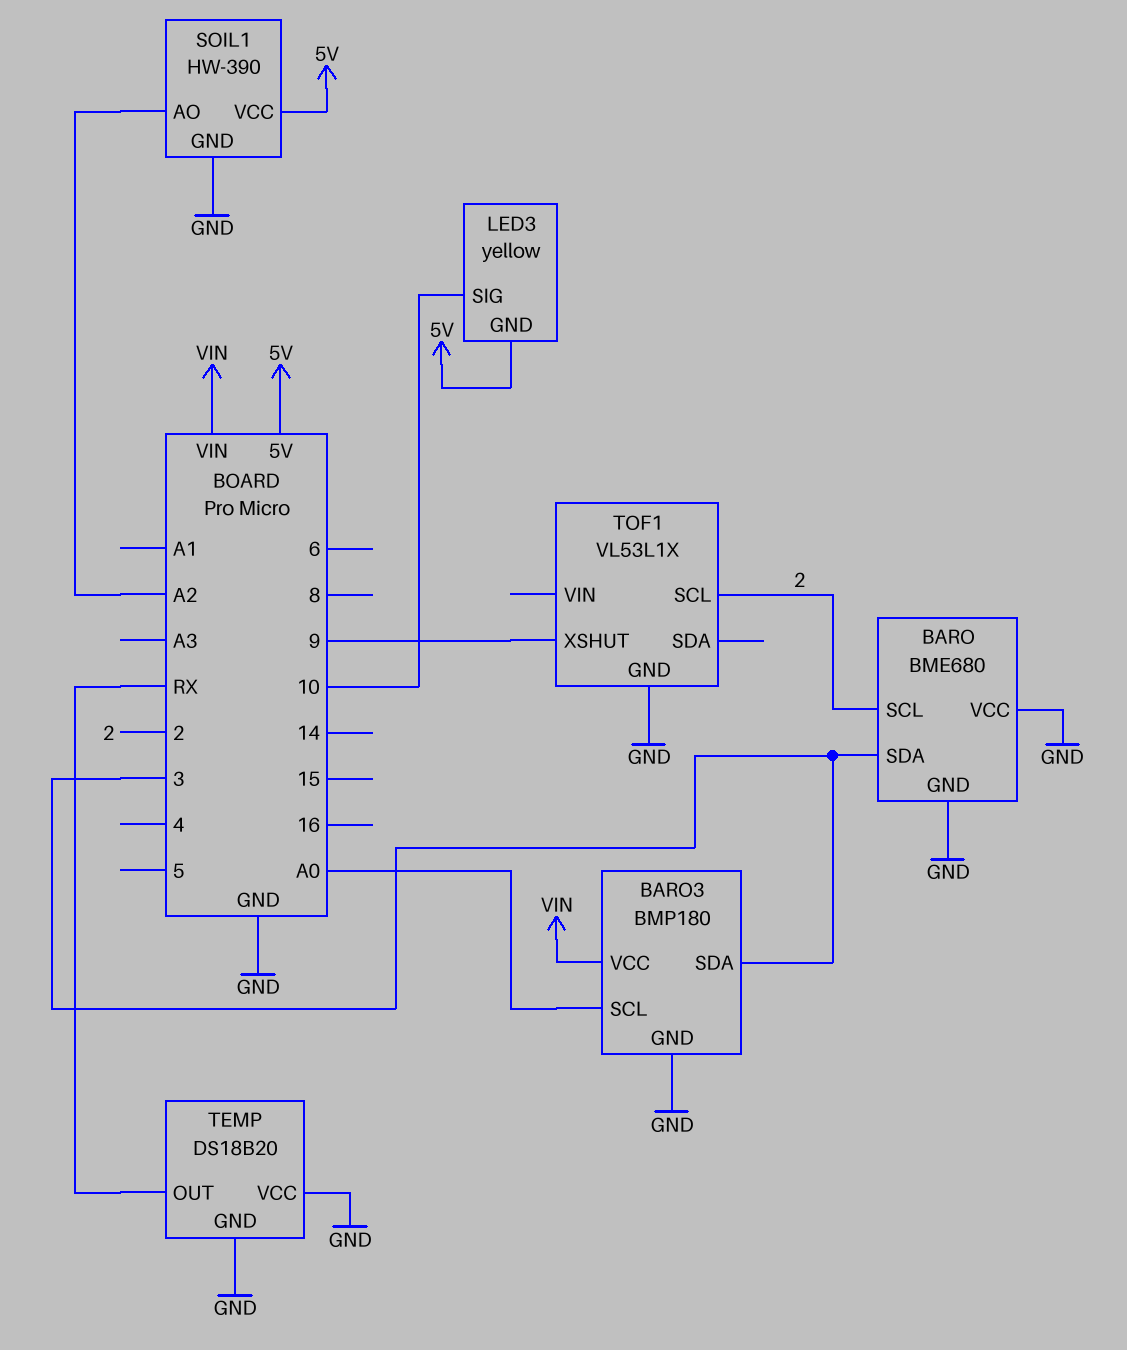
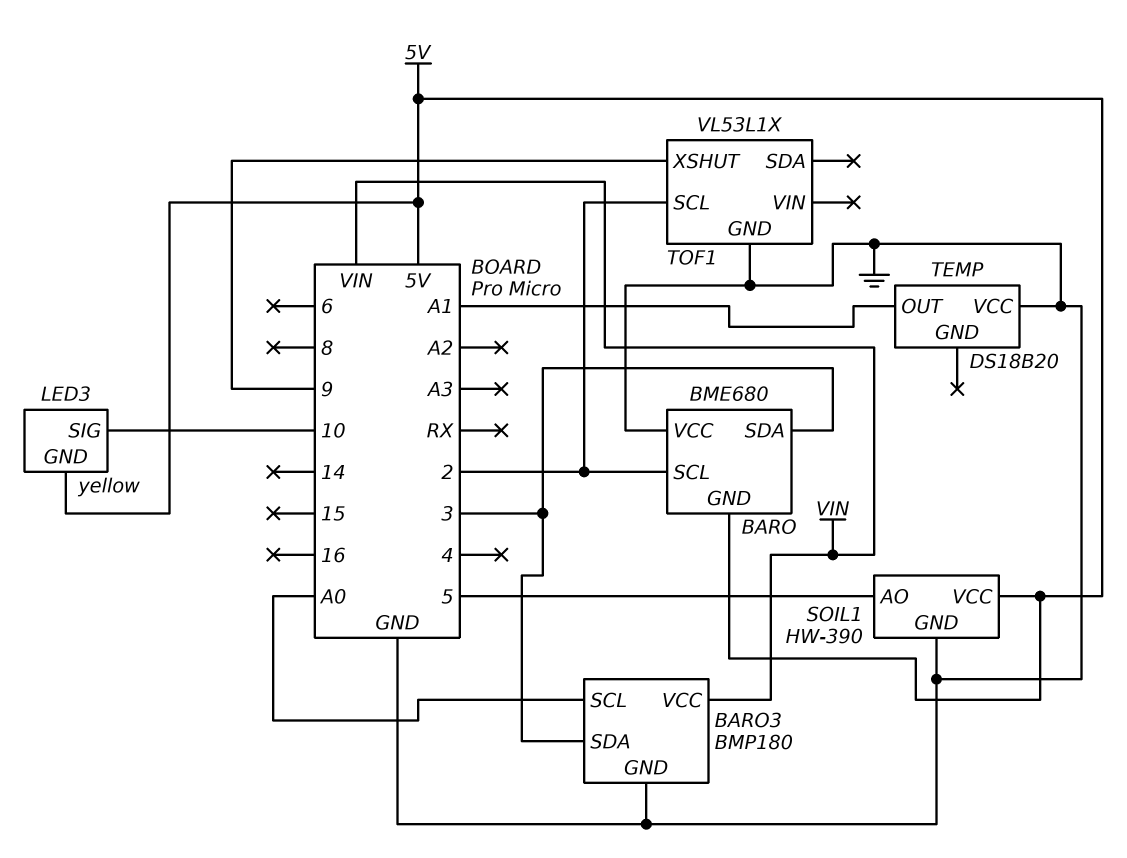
BARO pin GND: GND -> 5V
SOIL1 pin AO: A2 -> 5
TEMP pin GND: GND -> none
TEMP pin OUT: RX -> A1

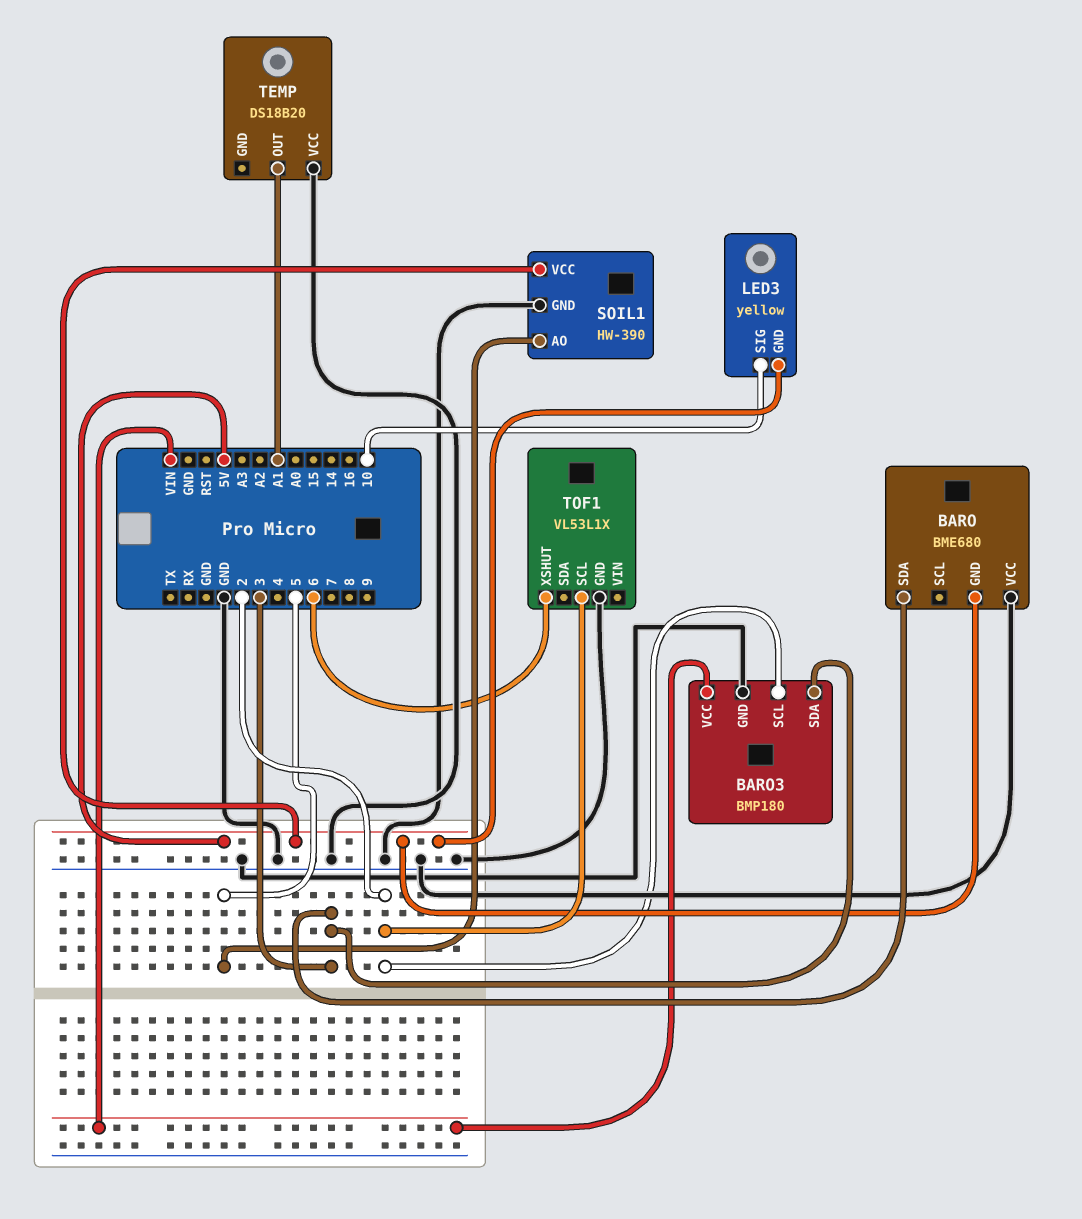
BARO pin SCL: 2 -> none
BARO3 pin SCL: A0 -> 2
TOF1 pin XSHUT: 9 -> 6

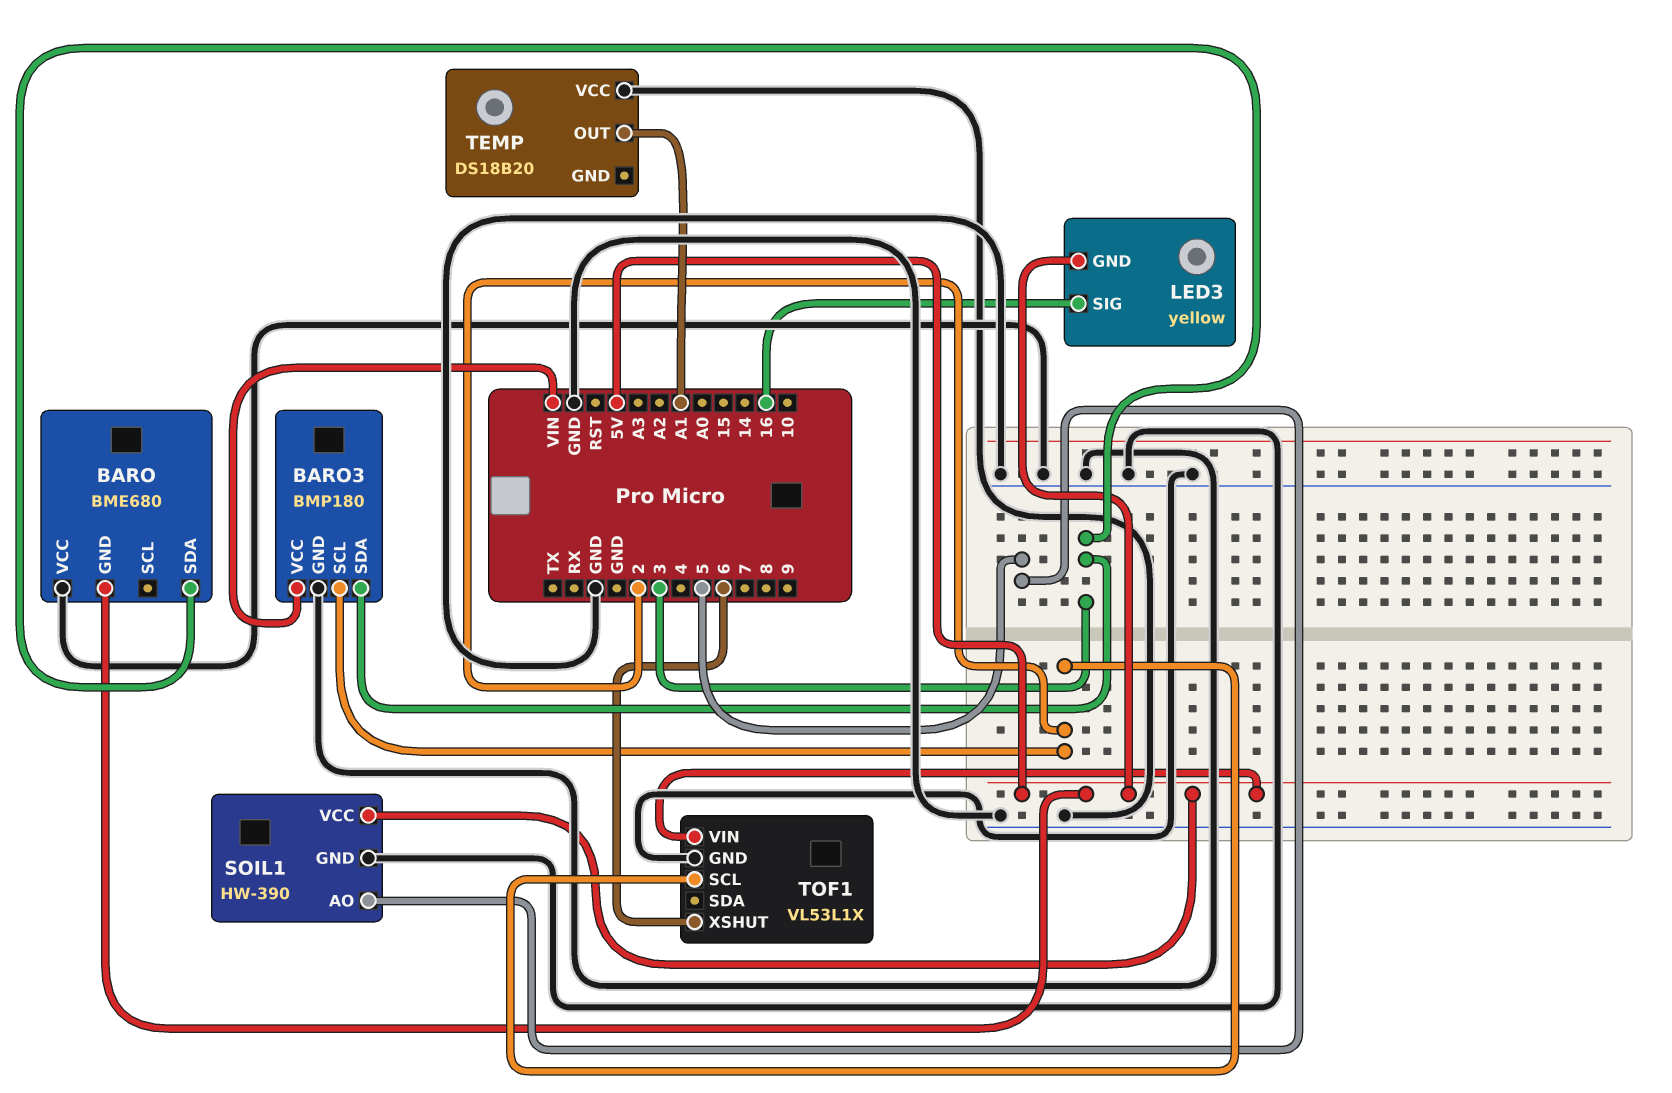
LED3 pin SIG: 10 -> 16
TOF1 pin VIN: none -> 5V

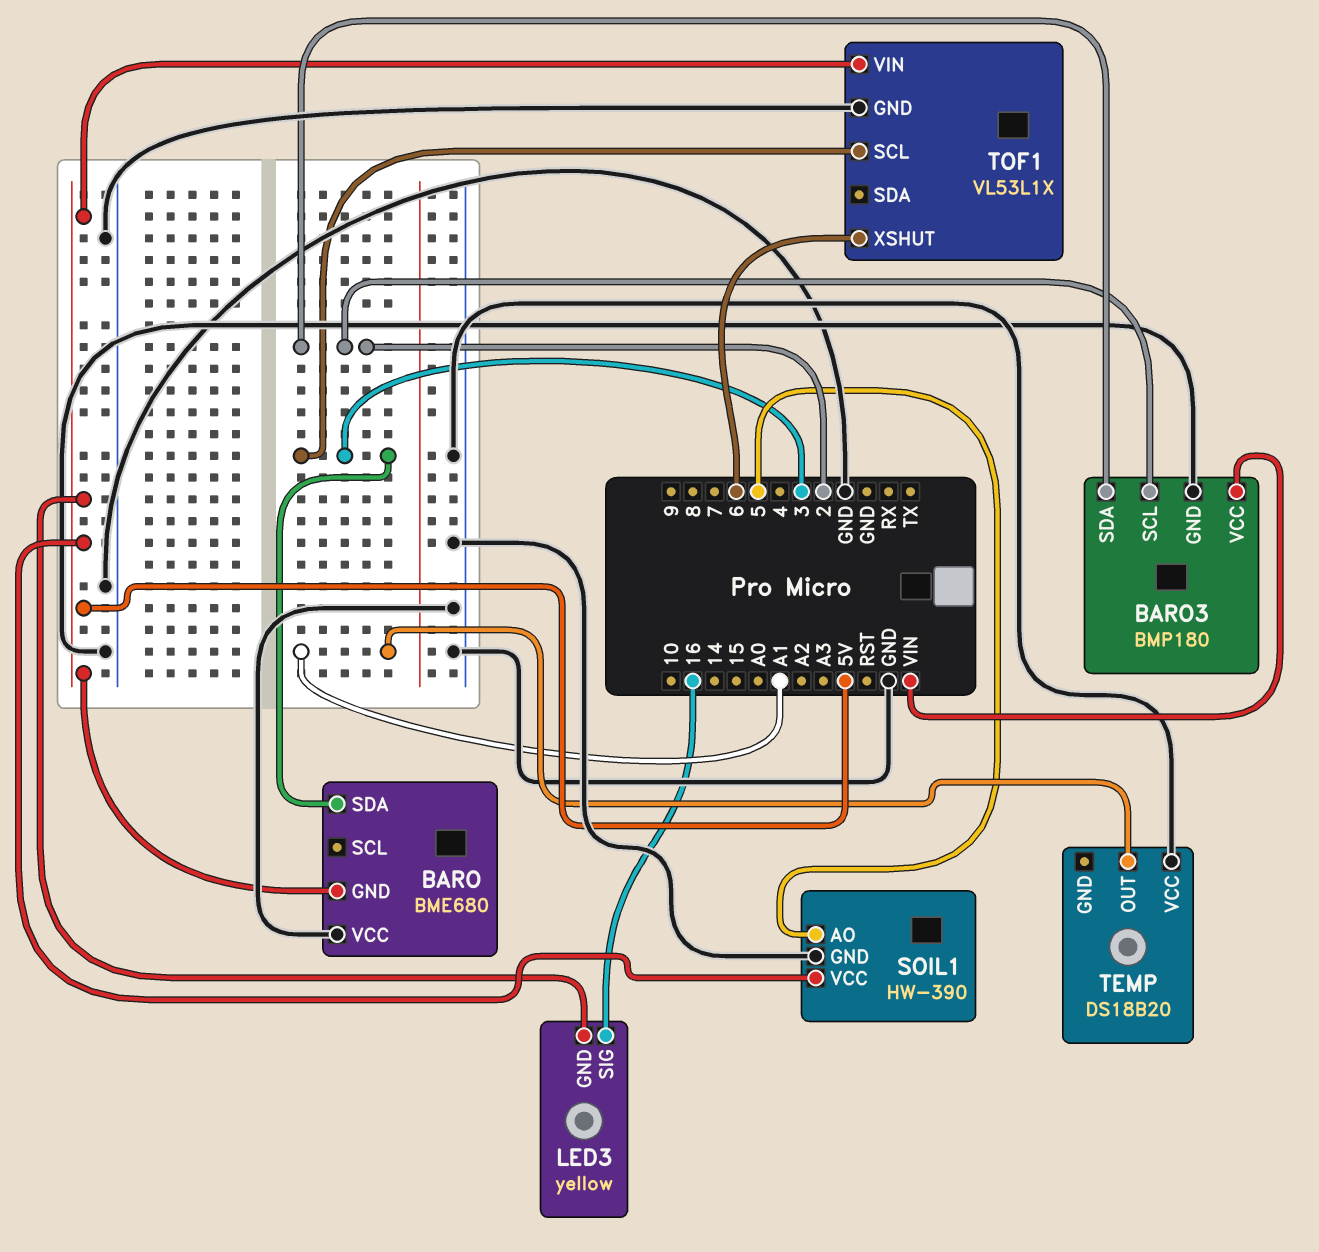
BARO3 pin SDA: 3 -> 2
TOF1 pin SCL: 2 -> 3

